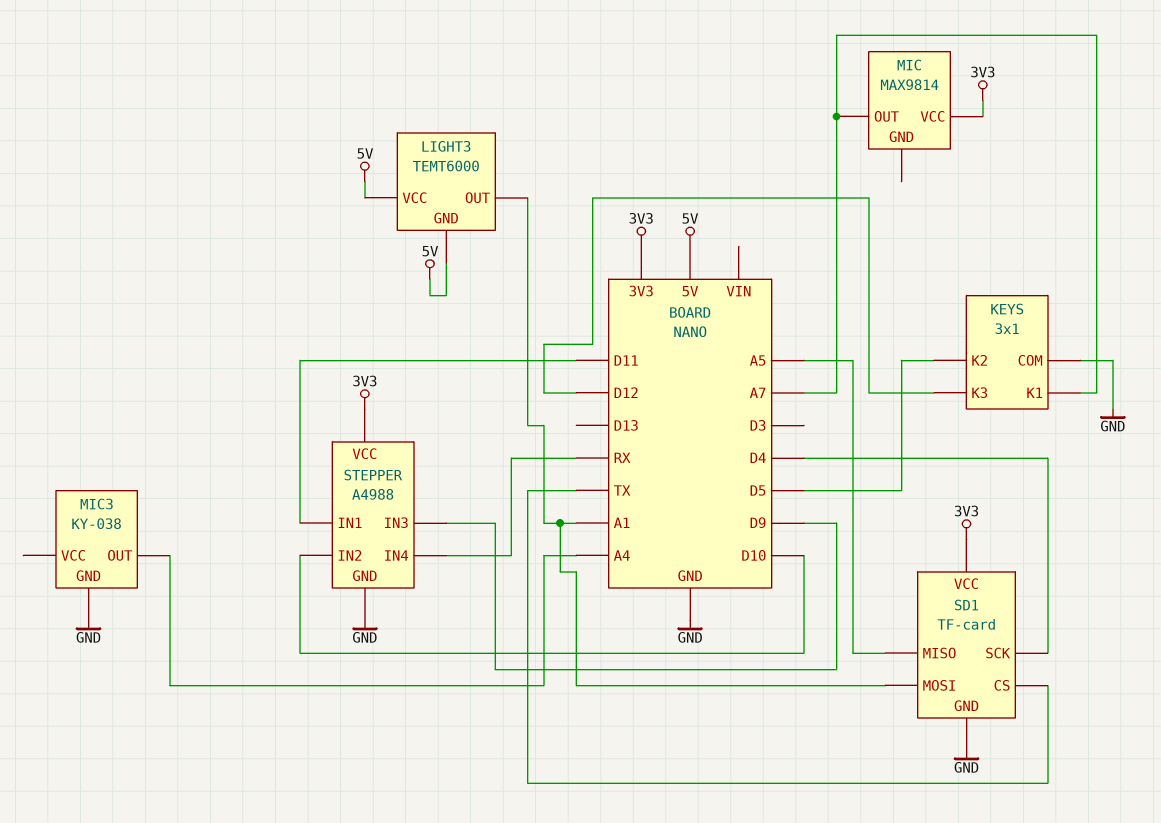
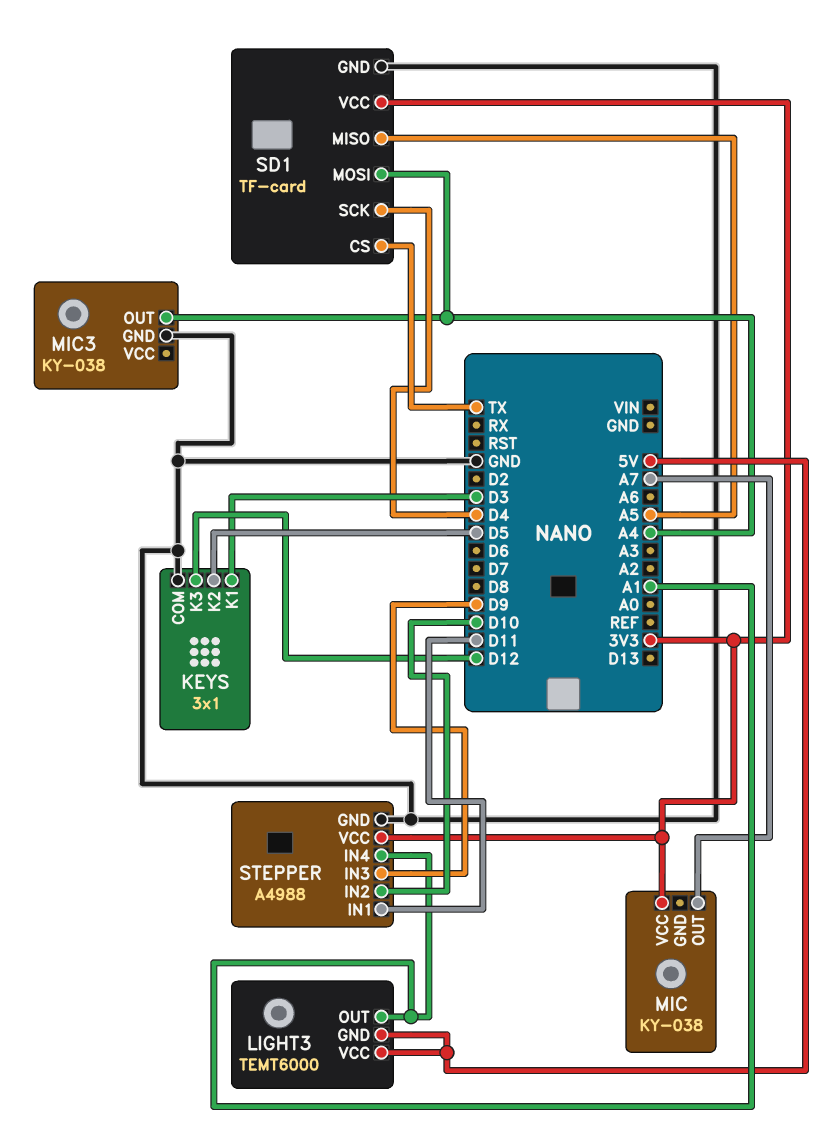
KEYS pin K1: A7 -> D3
MIC: MAX9814 -> KY-038
SD1 pin MOSI: A1 -> A4
STEPPER pin IN4: RX -> A1

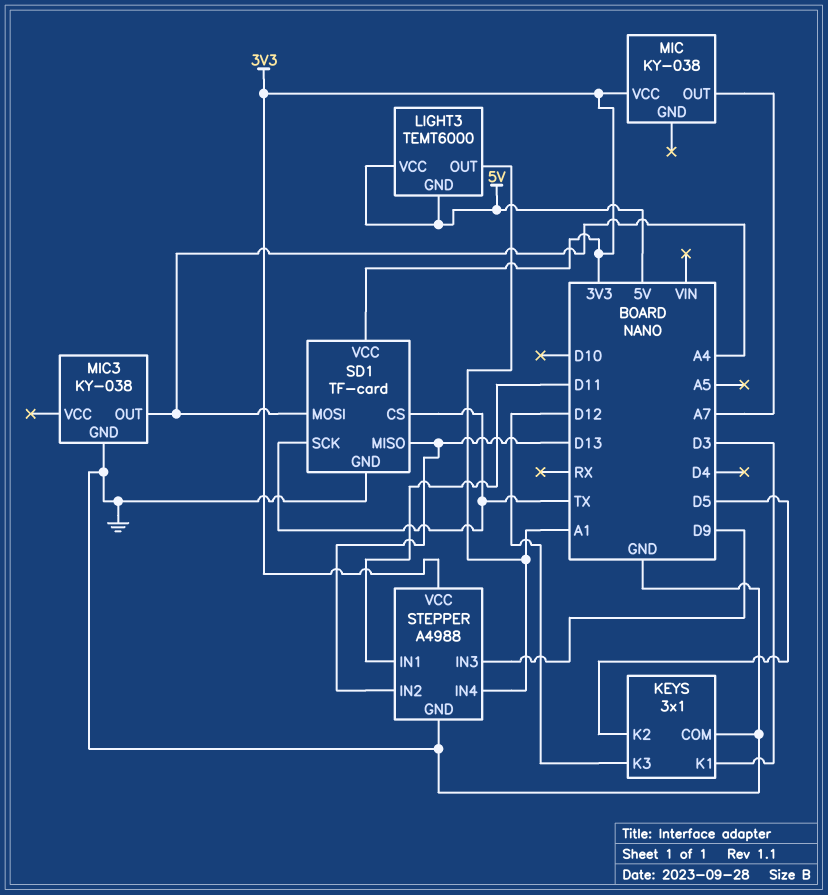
SD1 pin MISO: A5 -> D13
SD1 pin SCK: D4 -> TX
STEPPER pin IN2: D10 -> D13

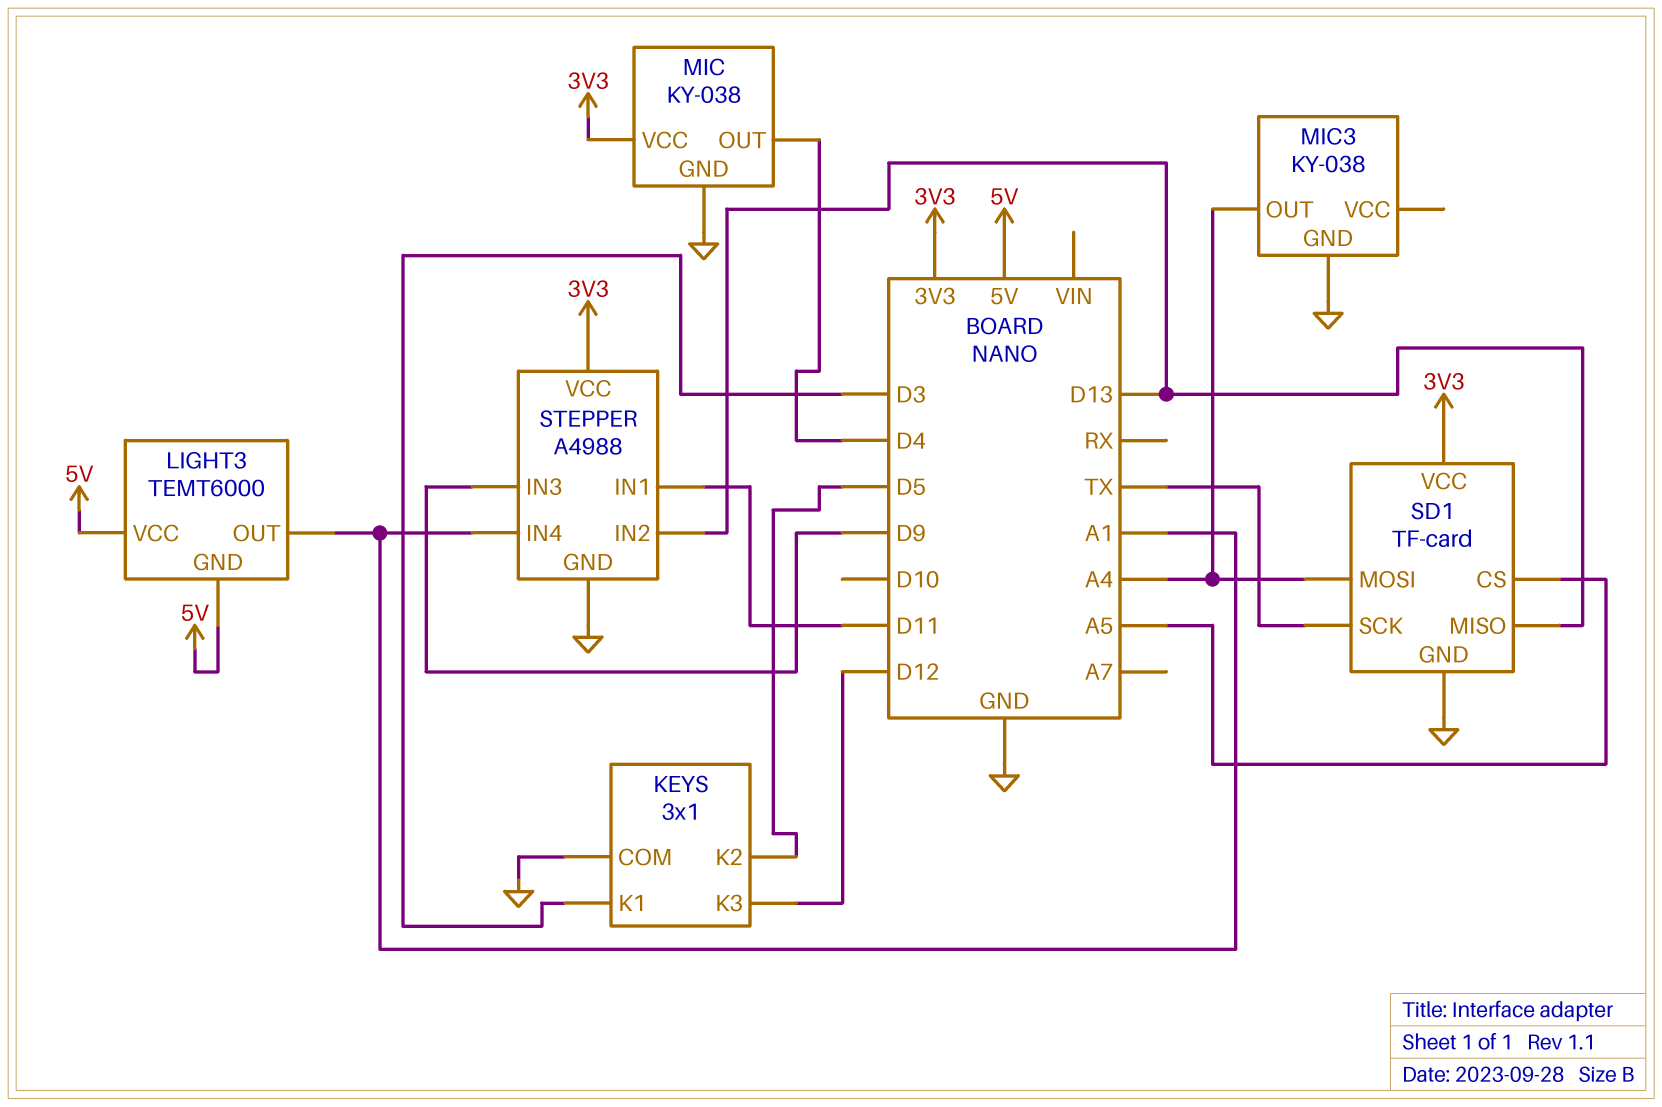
MIC pin GND: none -> GND
MIC pin OUT: A7 -> D4
SD1 pin CS: TX -> A5

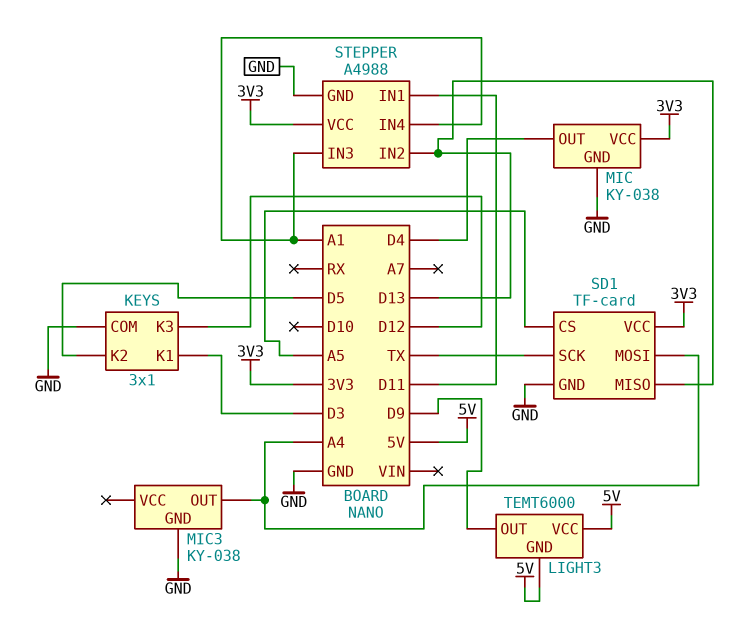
LIGHT3 pin OUT: A1 -> D9
STEPPER pin IN3: D9 -> A1

